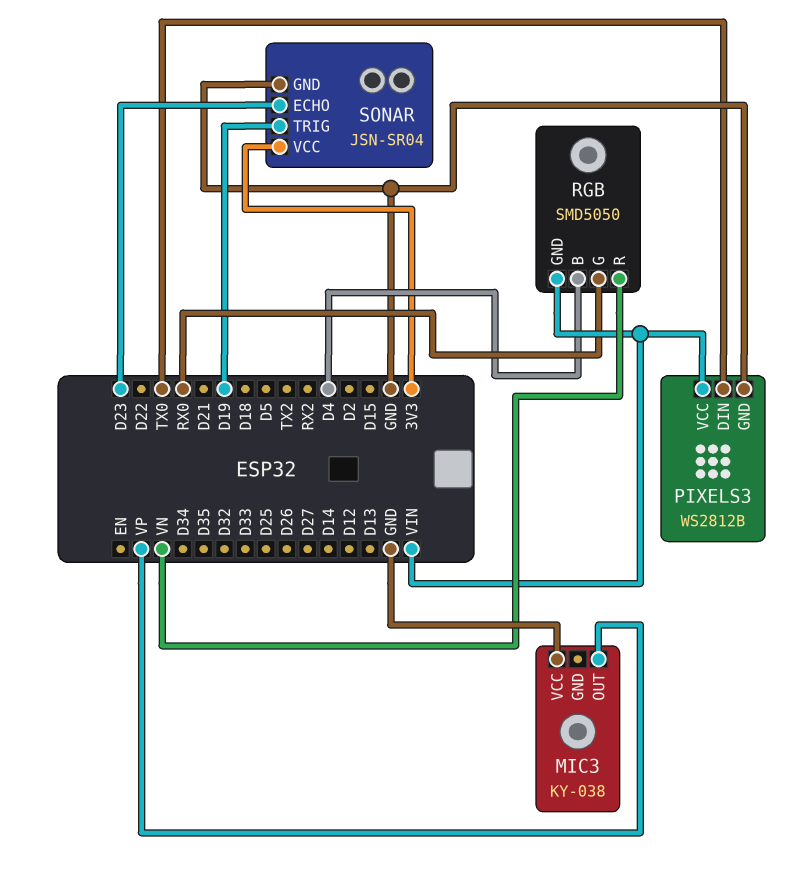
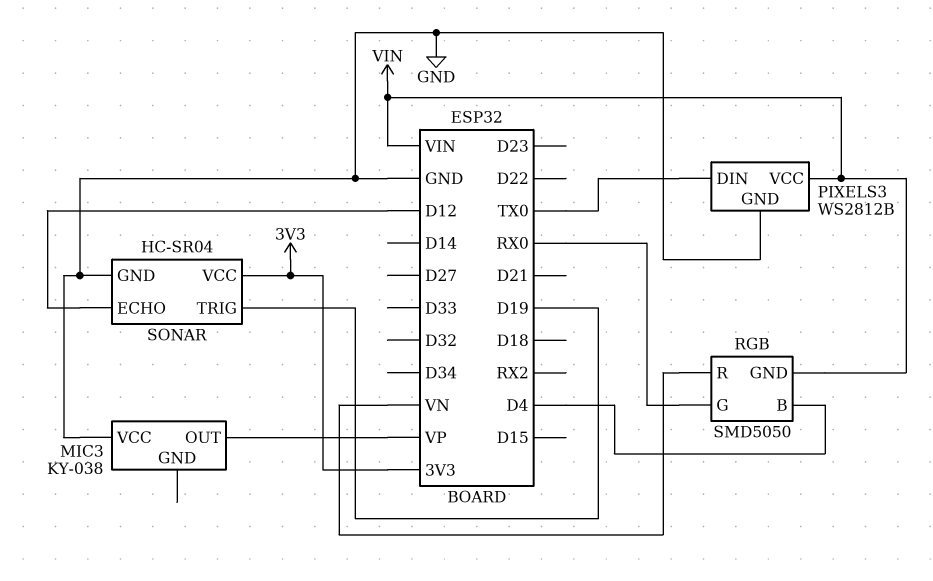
SONAR: JSN-SR04 -> HC-SR04
SONAR pin ECHO: D23 -> D12

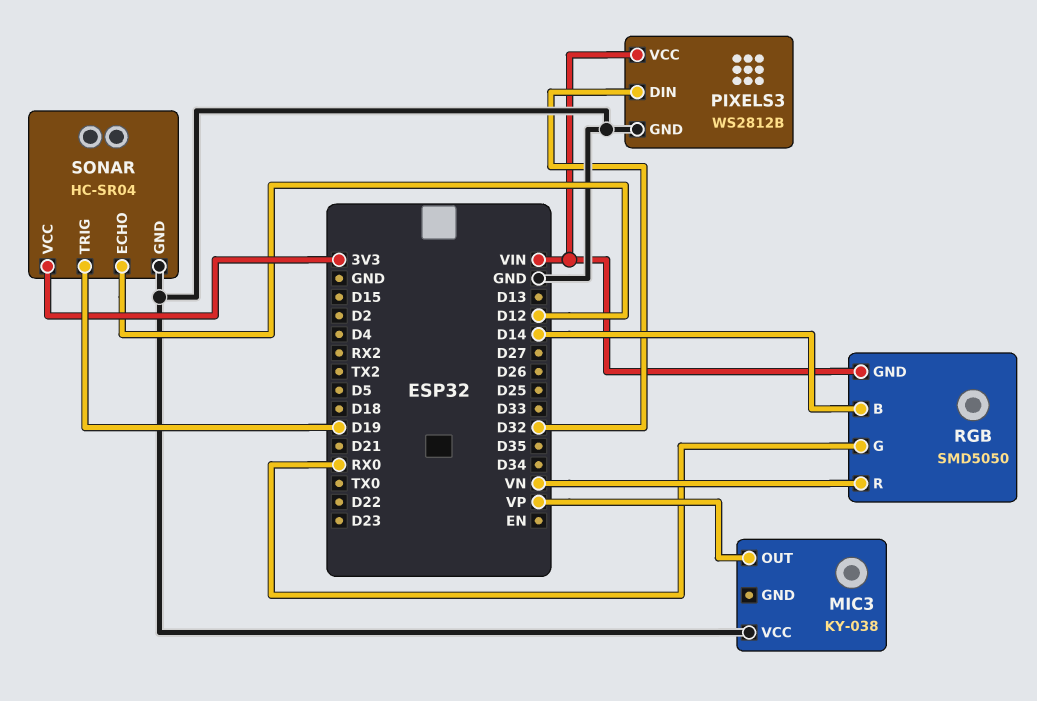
PIXELS3 pin DIN: TX0 -> D32
RGB pin B: D4 -> D14

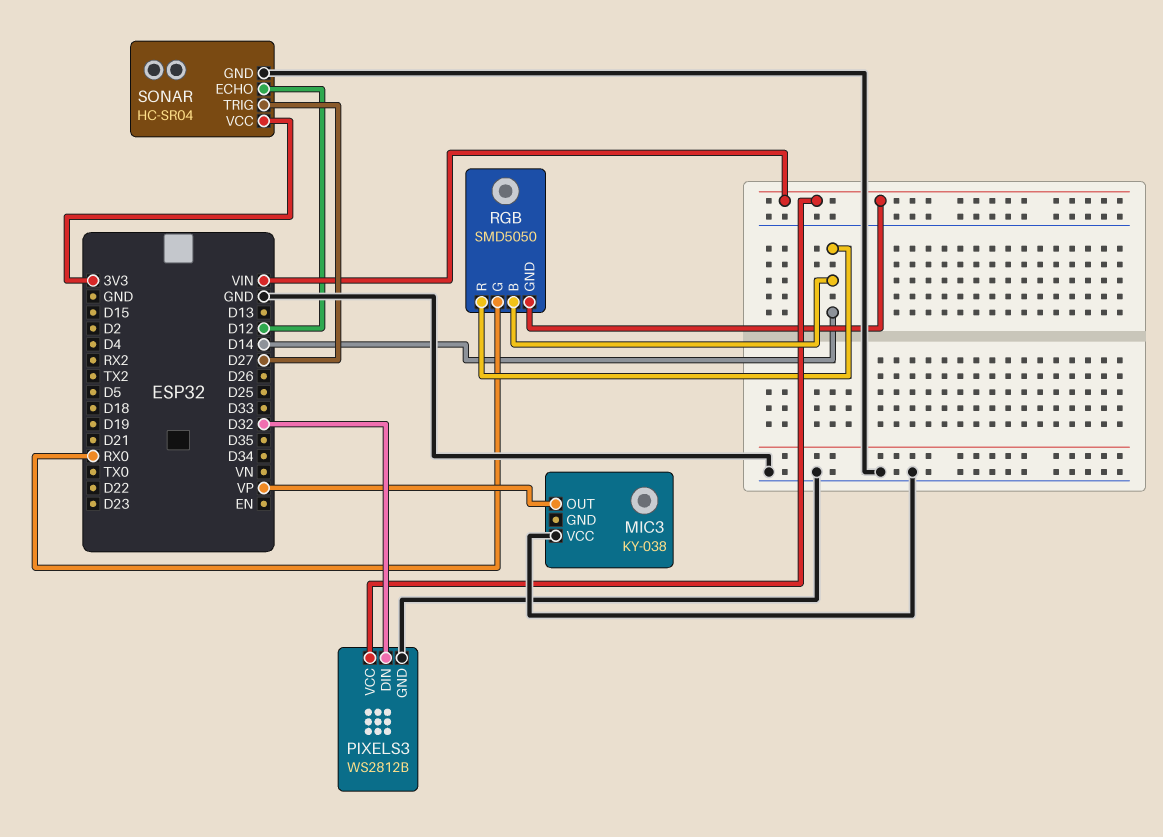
RGB pin R: VN -> D14
SONAR pin TRIG: D19 -> D27

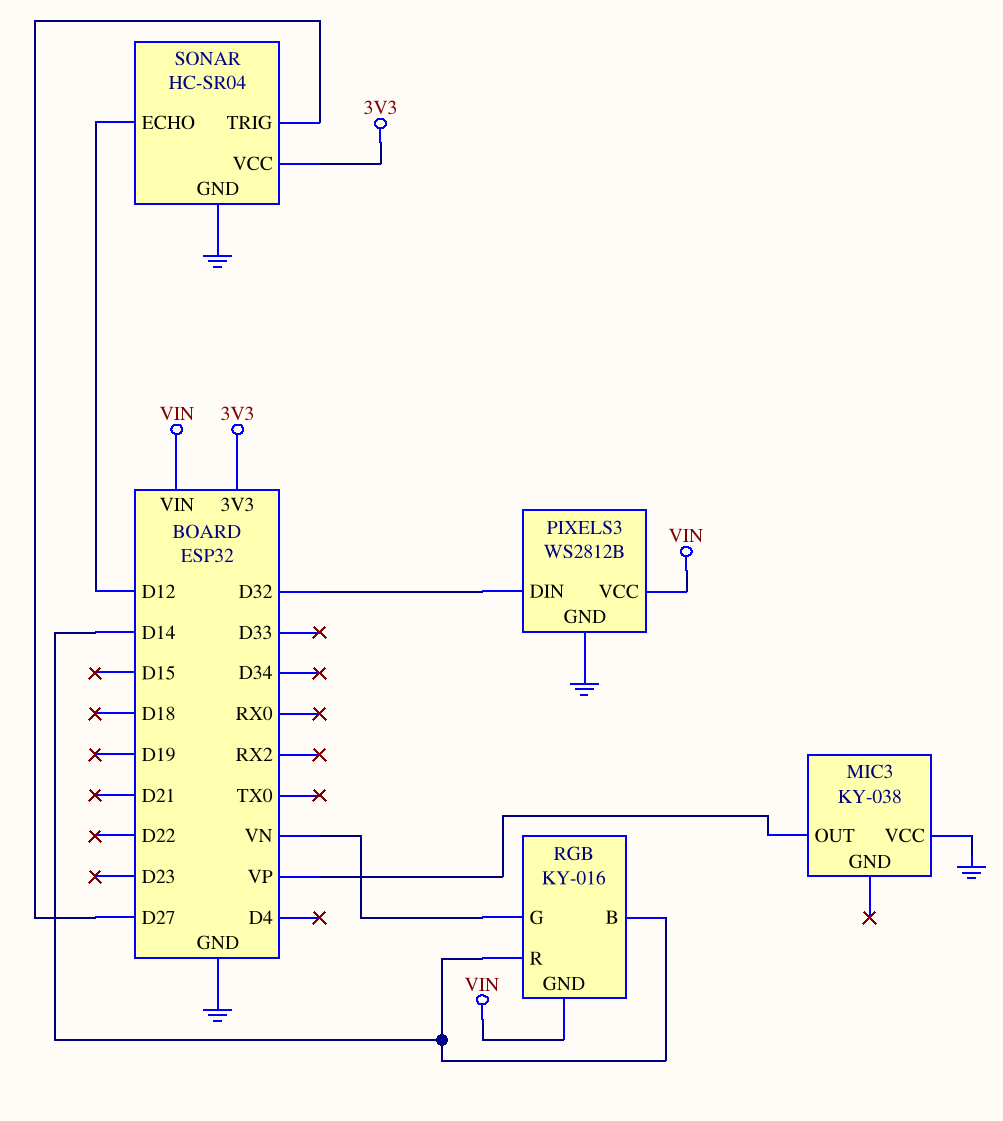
RGB: SMD5050 -> KY-016
RGB pin G: RX0 -> VN

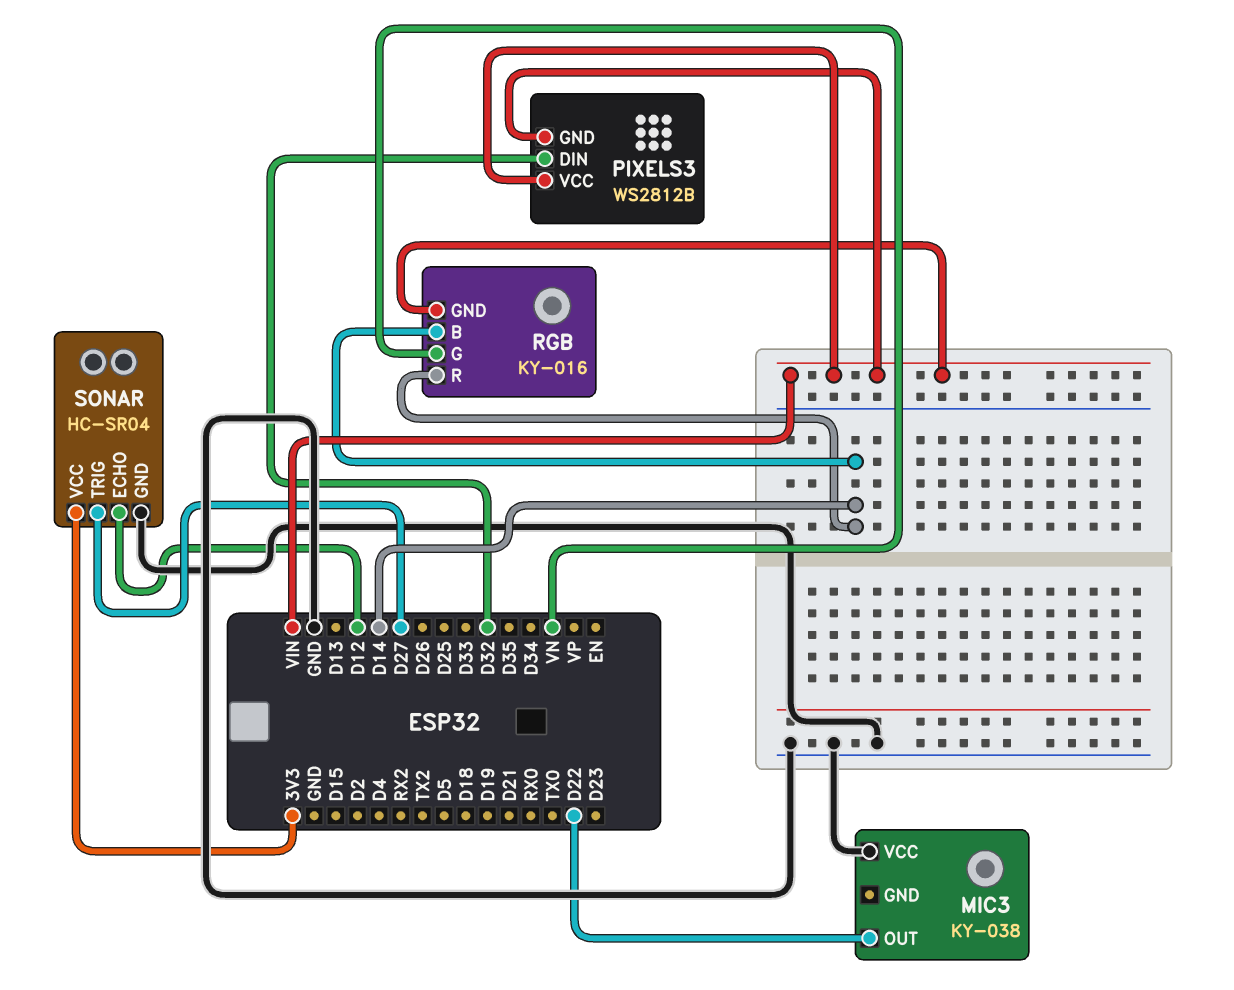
MIC3 pin OUT: VP -> D22
PIXELS3 pin GND: GND -> VIN

